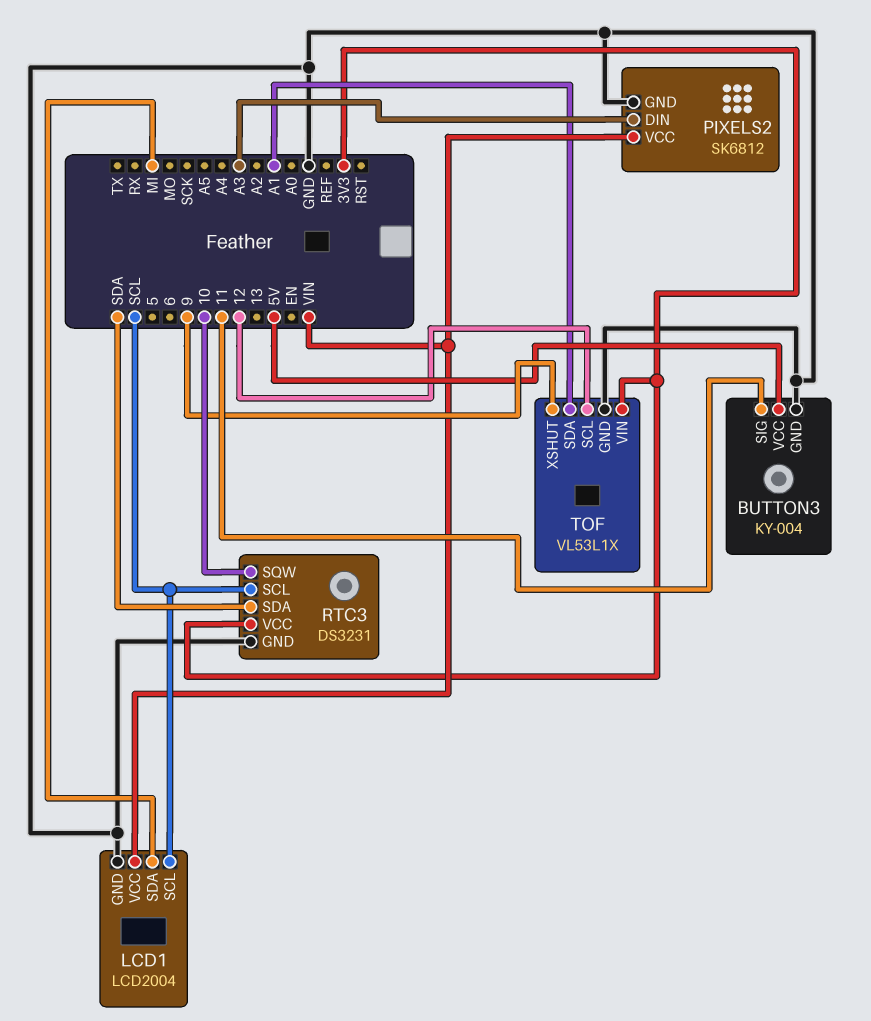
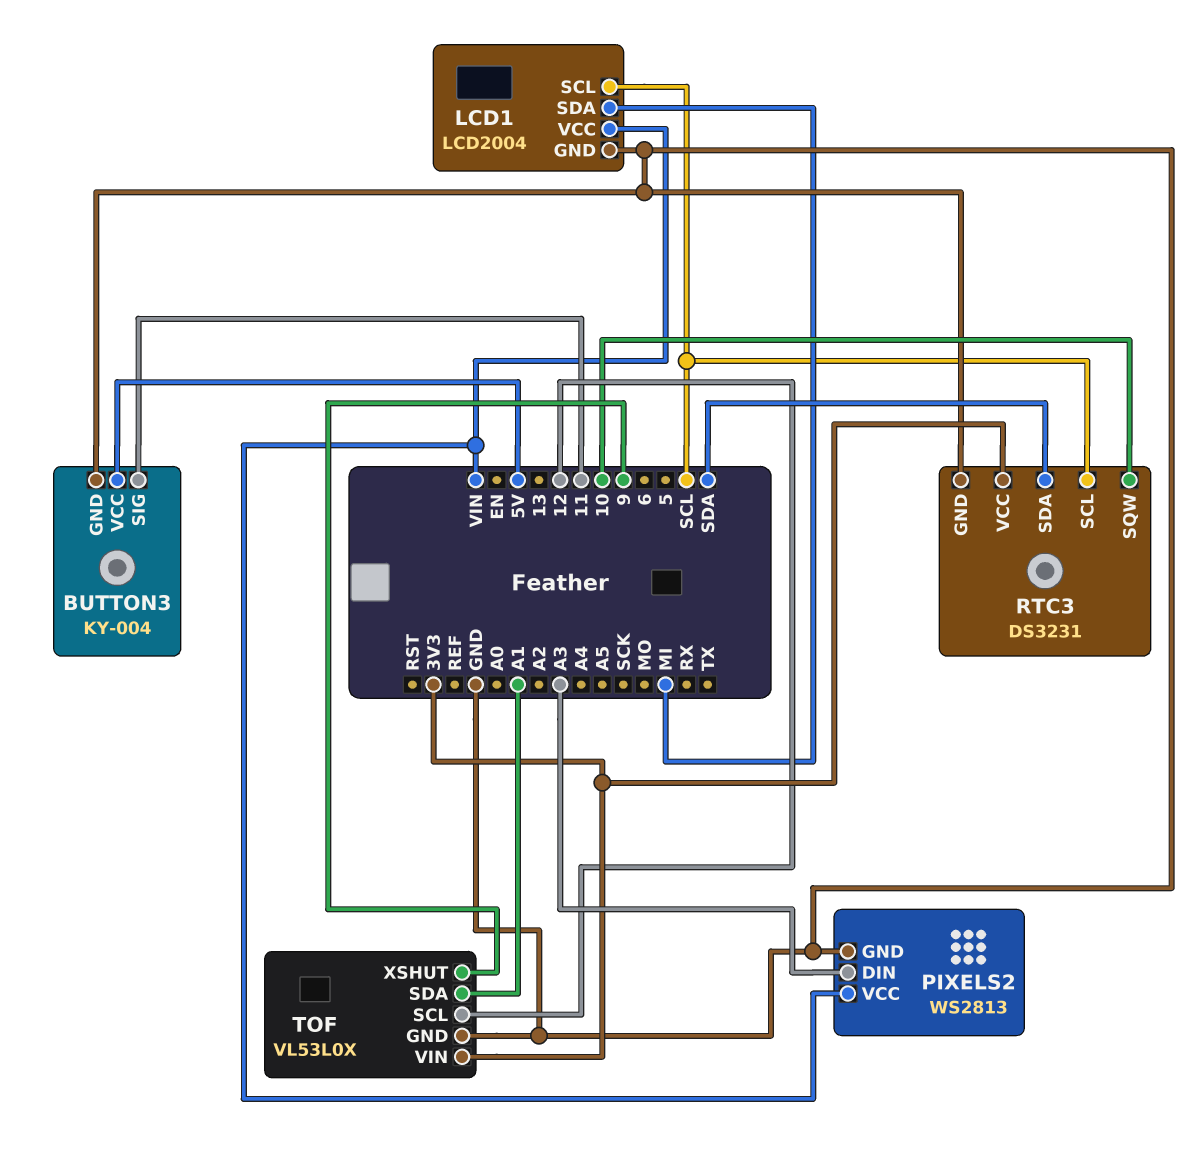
PIXELS2: SK6812 -> WS2813
TOF: VL53L1X -> VL53L0X

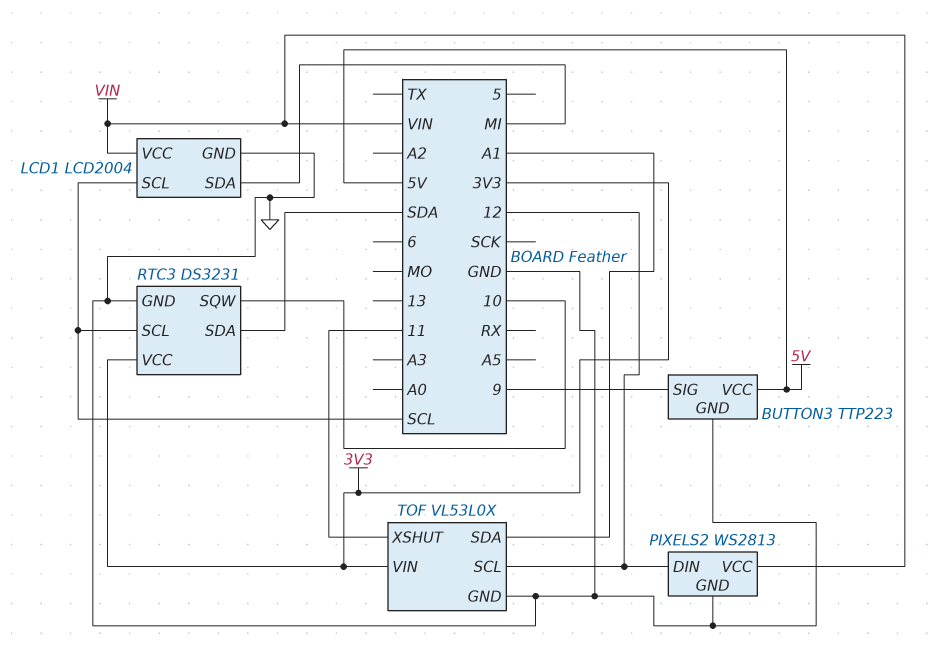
BUTTON3: KY-004 -> TTP223
BUTTON3 pin SIG: 11 -> 9
PIXELS2 pin DIN: A3 -> 12
TOF pin XSHUT: 9 -> 11

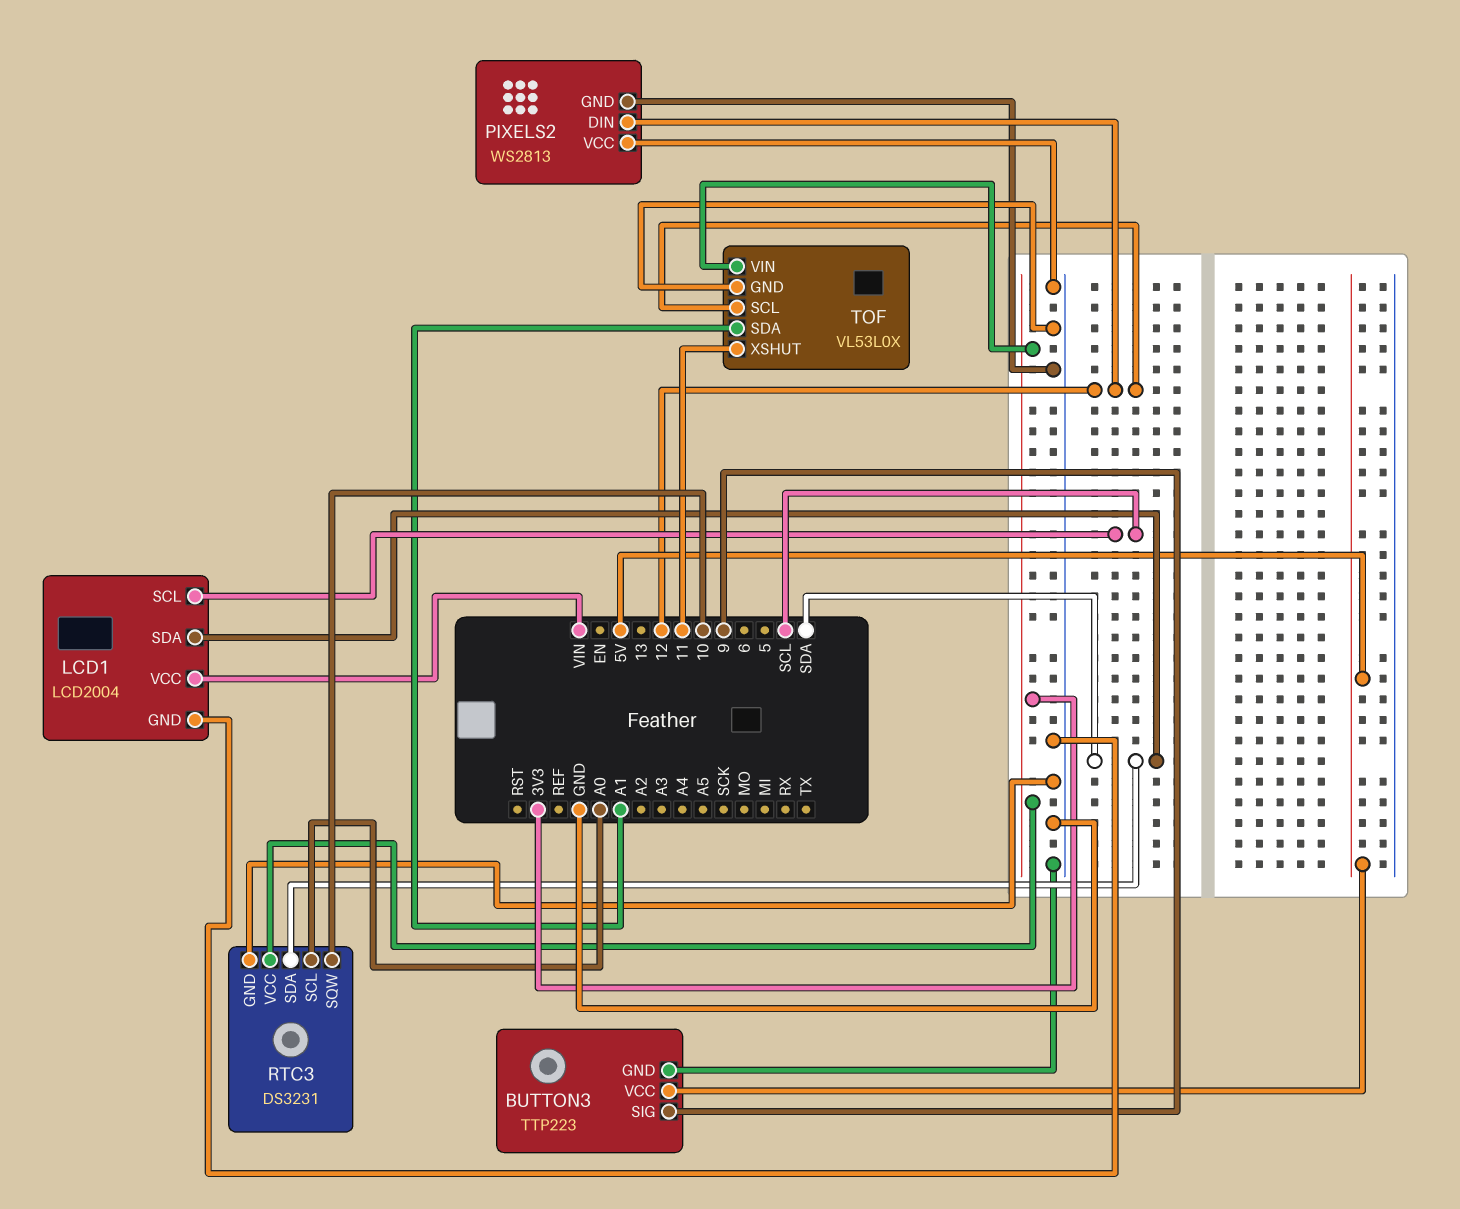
LCD1 pin SDA: MI -> SDA
PIXELS2 pin VCC: VIN -> GND
RTC3 pin SCL: SCL -> A0

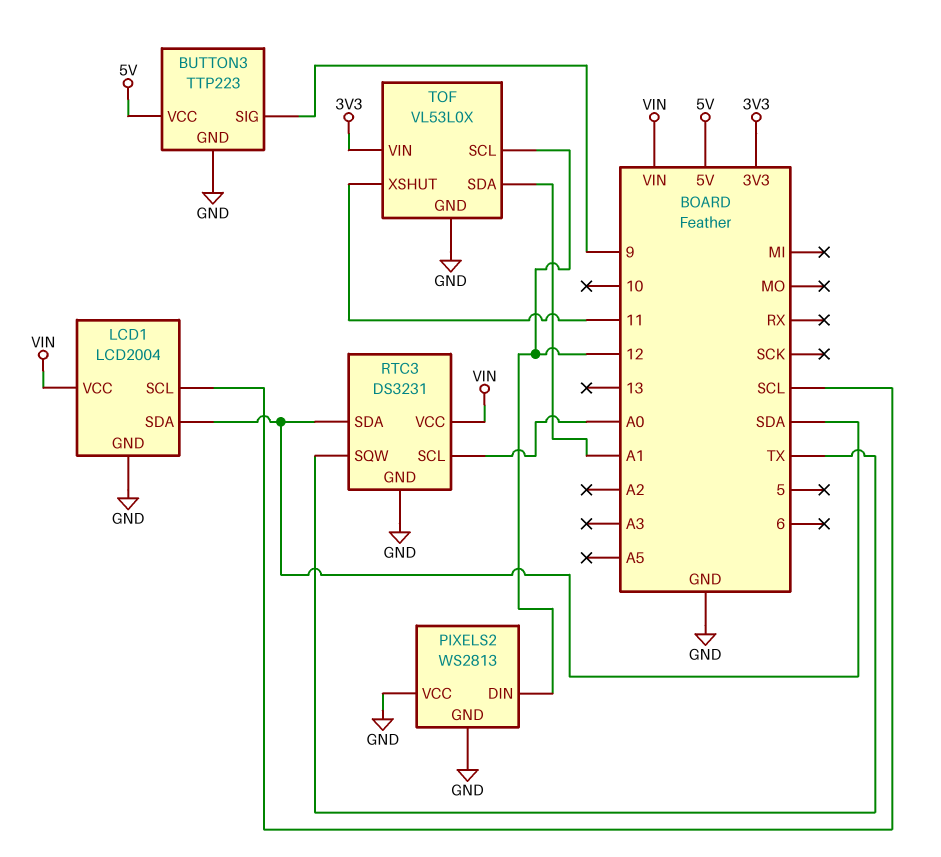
RTC3 pin SQW: 10 -> TX
RTC3 pin VCC: 3V3 -> VIN

